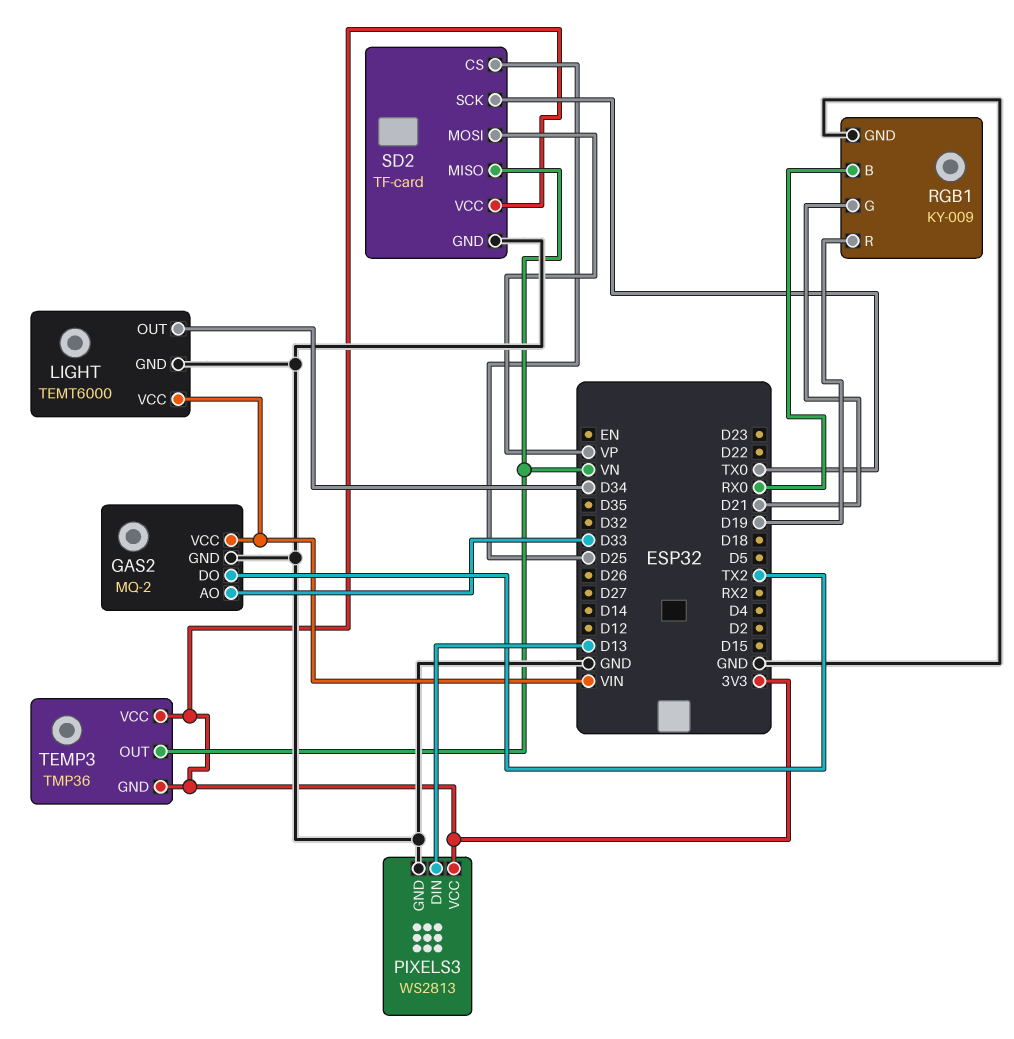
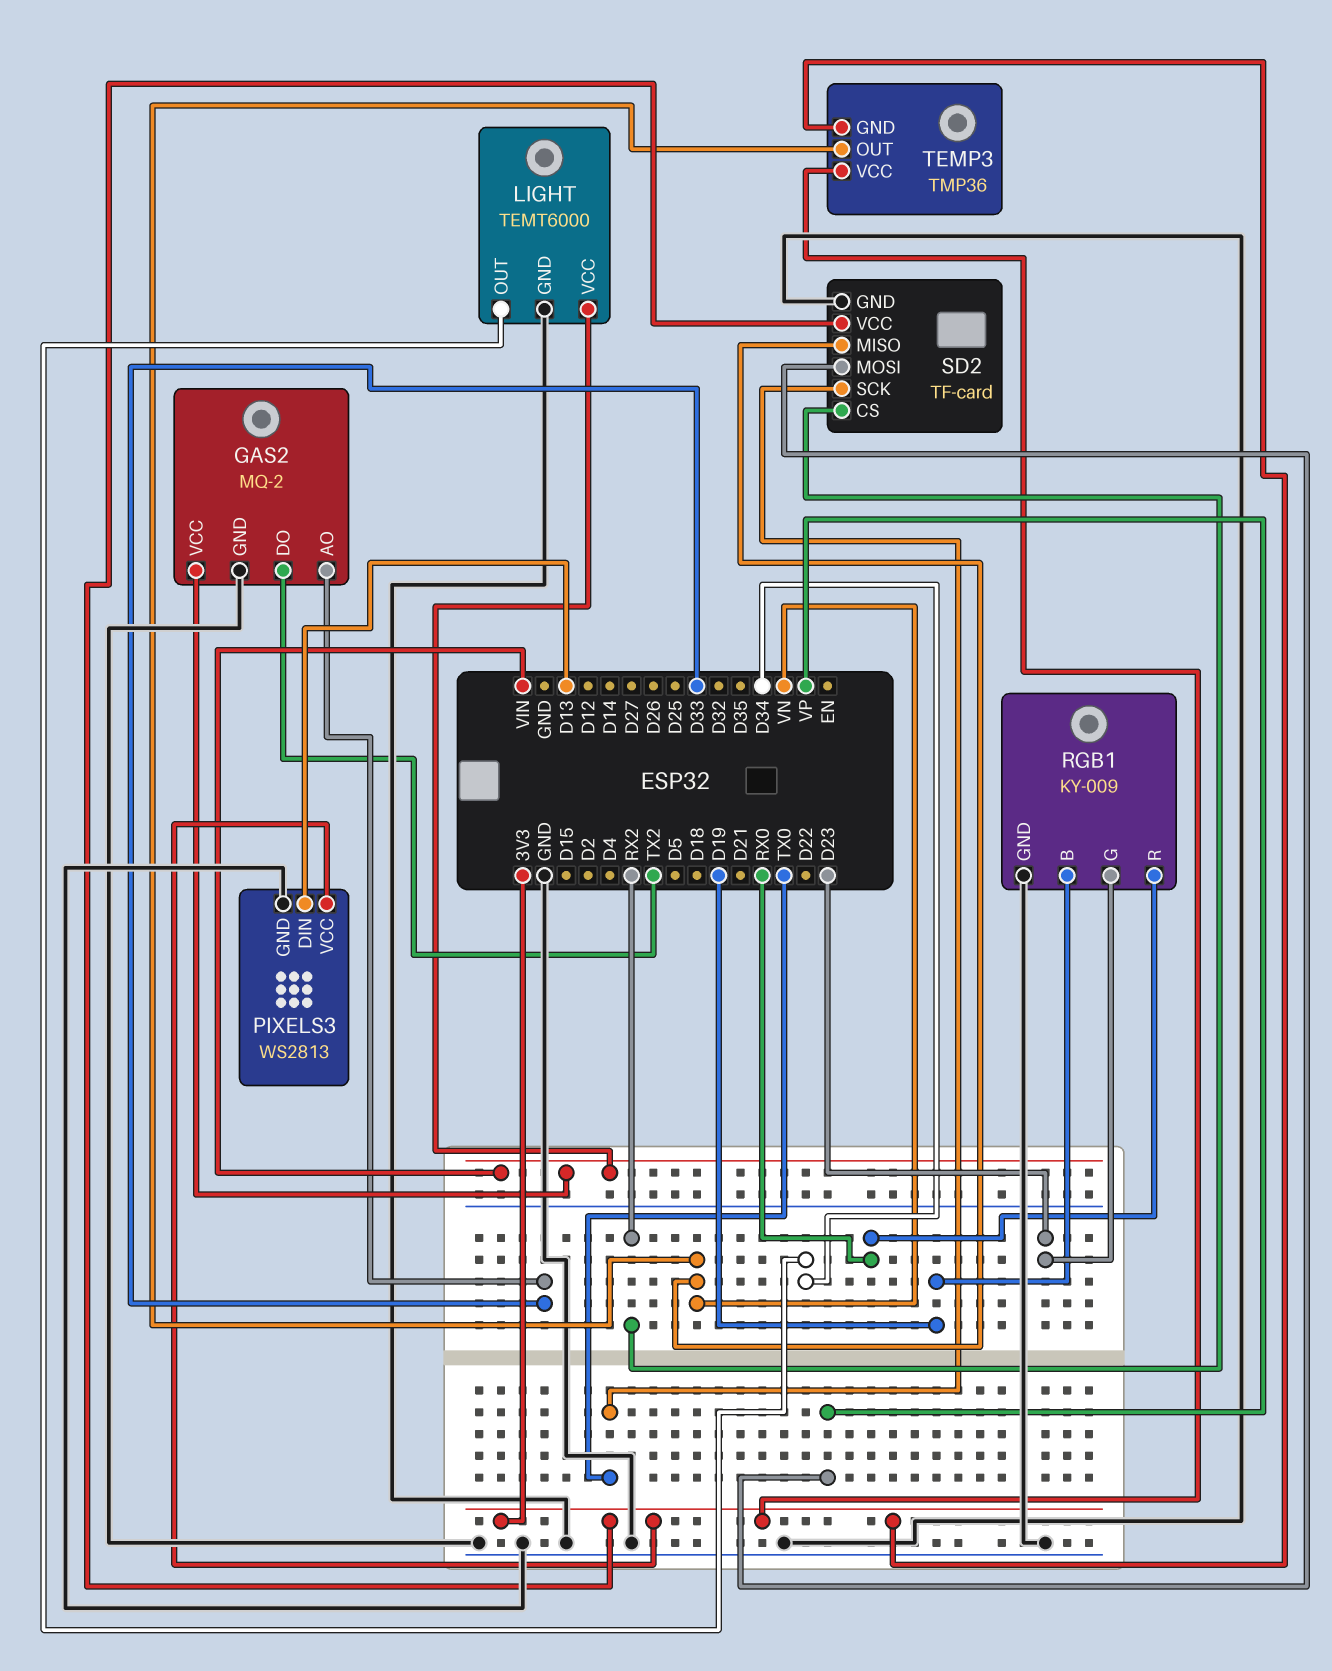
RGB1 pin B: RX0 -> D19
RGB1 pin G: D21 -> D23
RGB1 pin R: D19 -> RX0
SD2 pin CS: D25 -> RX2

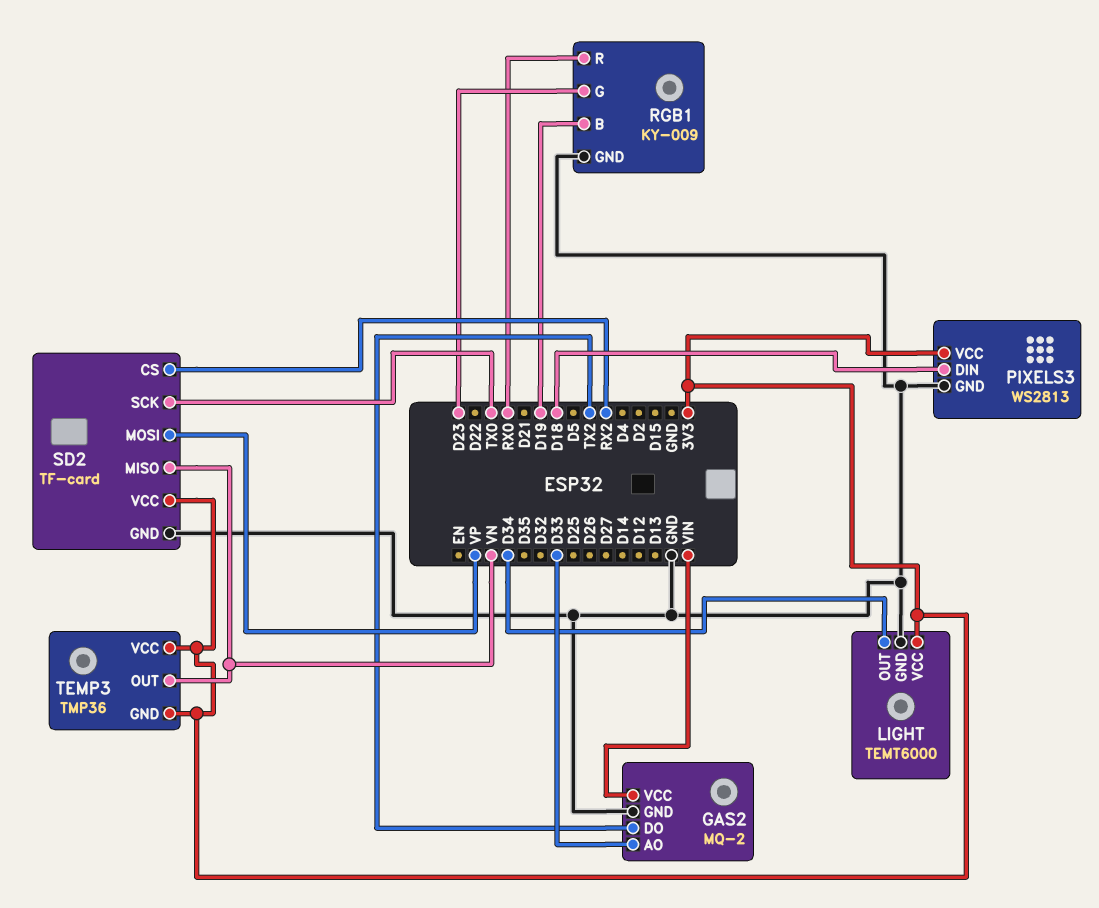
LIGHT pin VCC: VIN -> 3V3
PIXELS3 pin DIN: D13 -> D18

